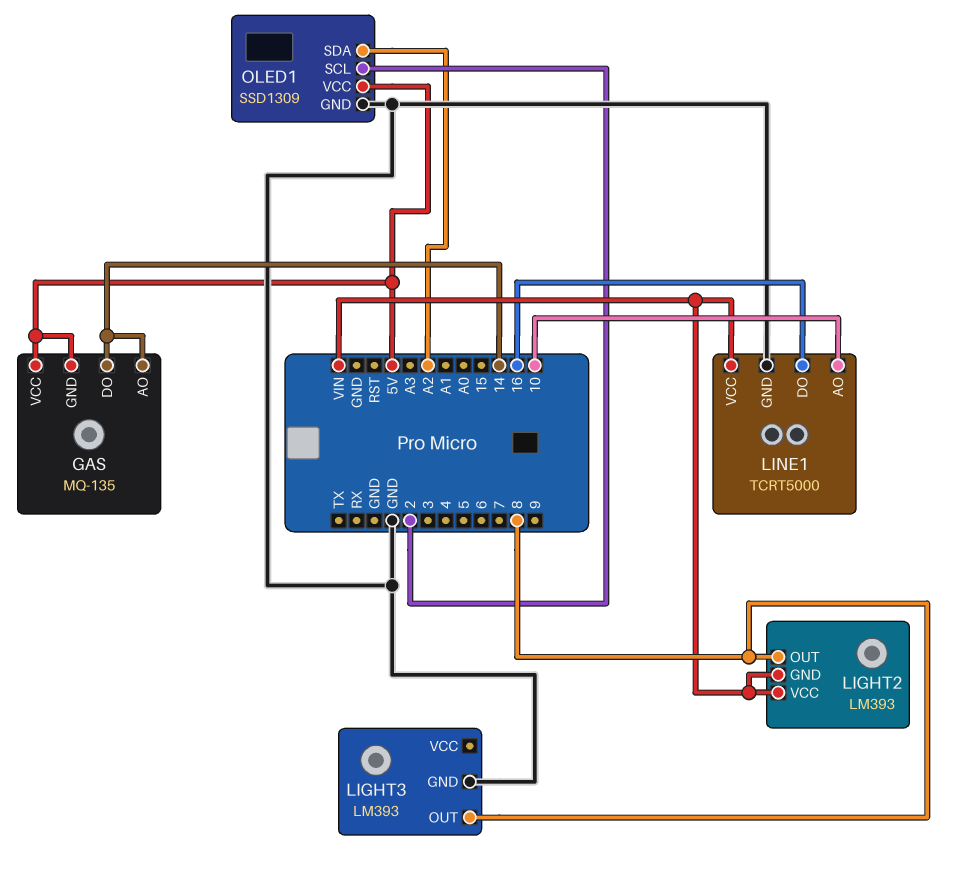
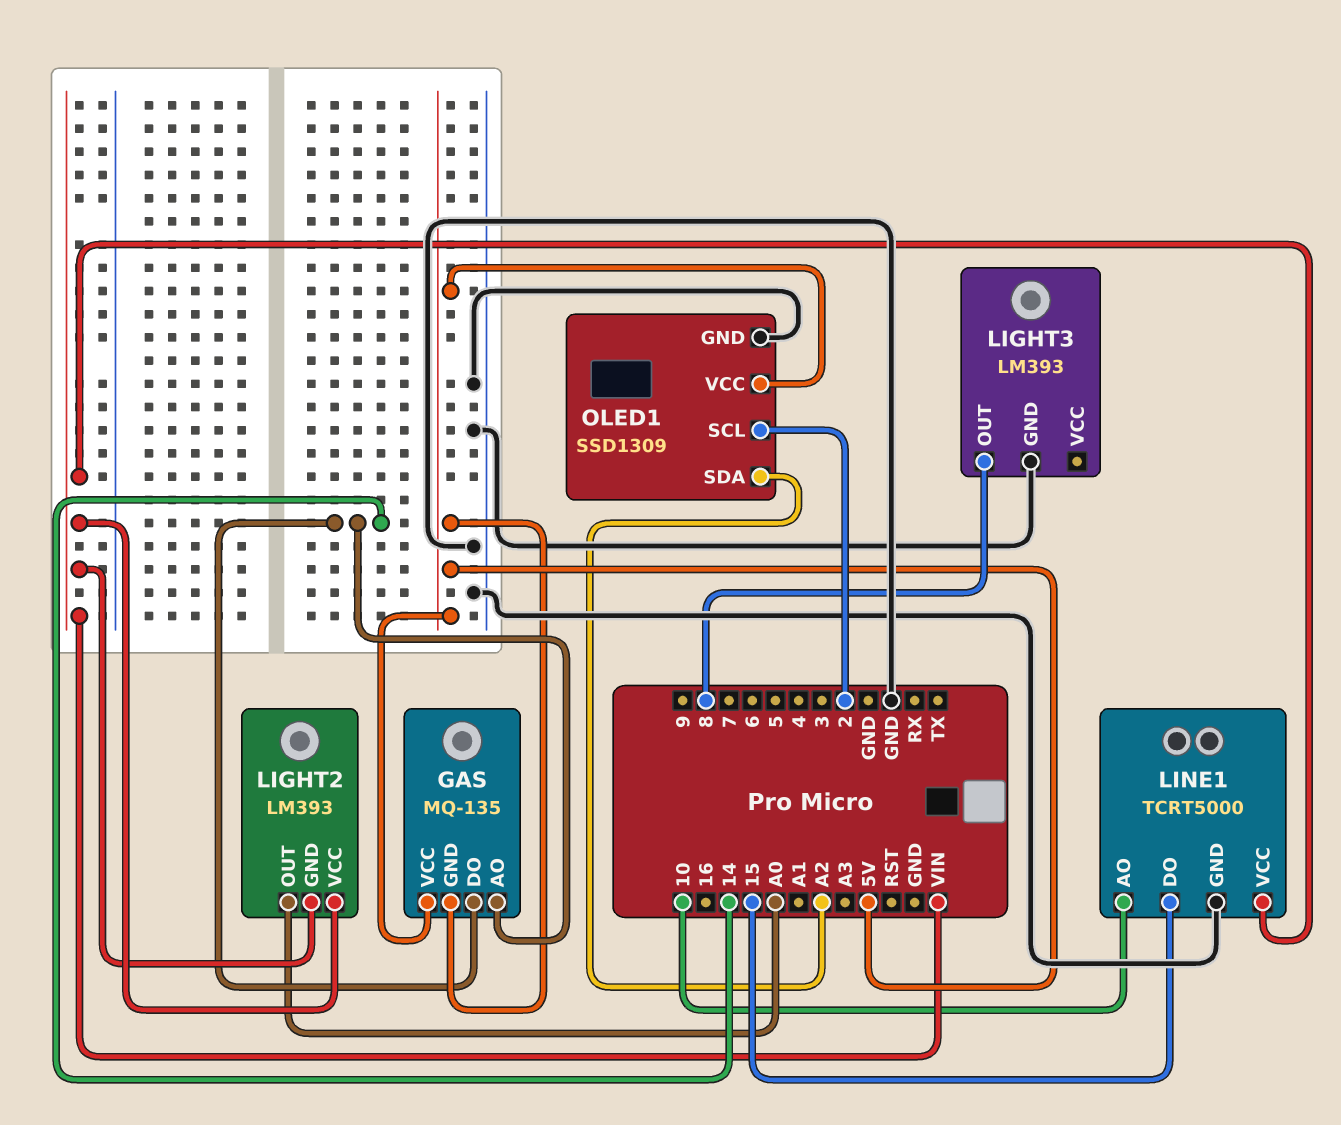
LIGHT2 pin OUT: 8 -> A0
LINE1 pin DO: 16 -> 15

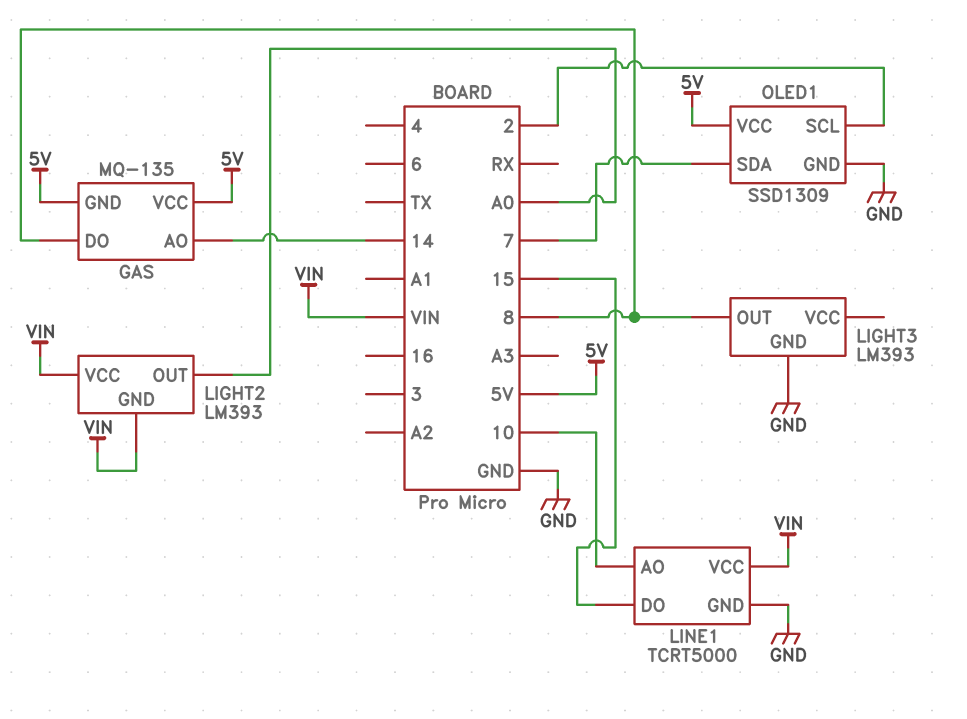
GAS pin DO: 14 -> 8
OLED1 pin SDA: A2 -> 7

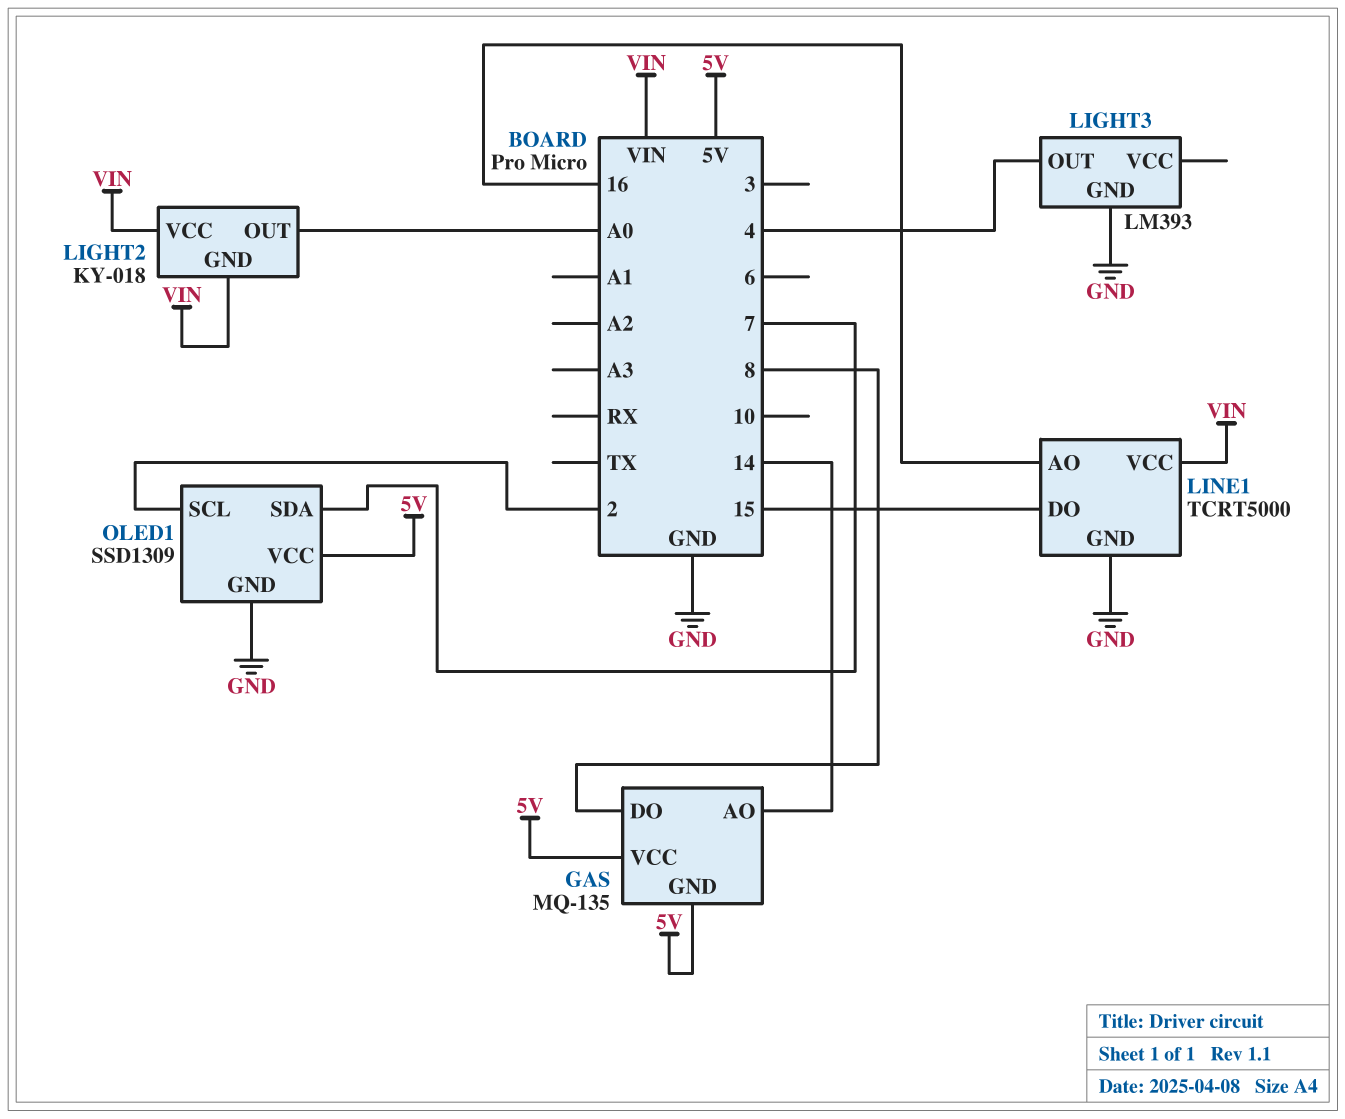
LIGHT2: LM393 -> KY-018
LIGHT3 pin OUT: 8 -> 4
LINE1 pin AO: 10 -> 16

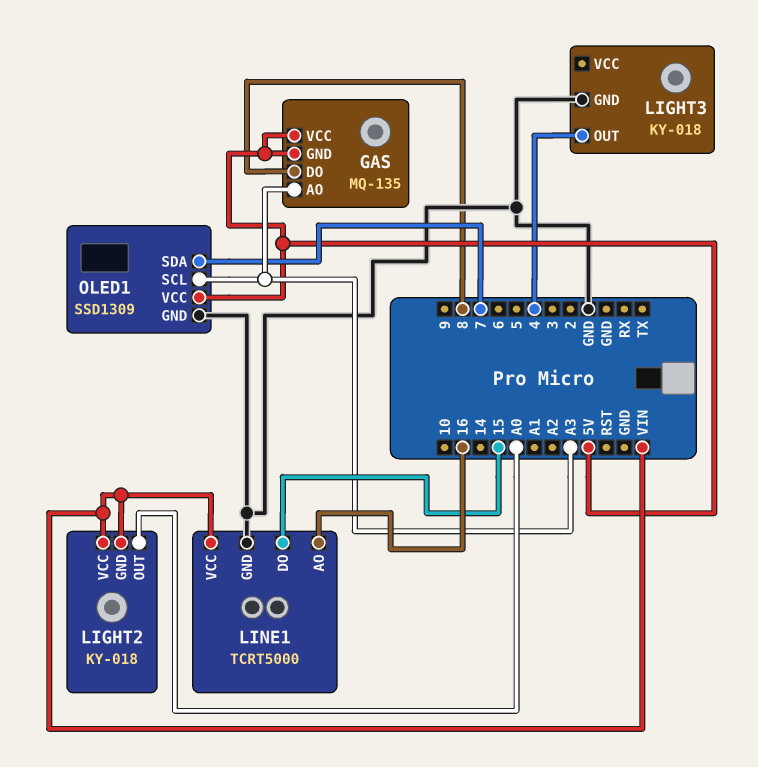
GAS pin AO: 14 -> A3
LIGHT3: LM393 -> KY-018
OLED1 pin SCL: 2 -> A3

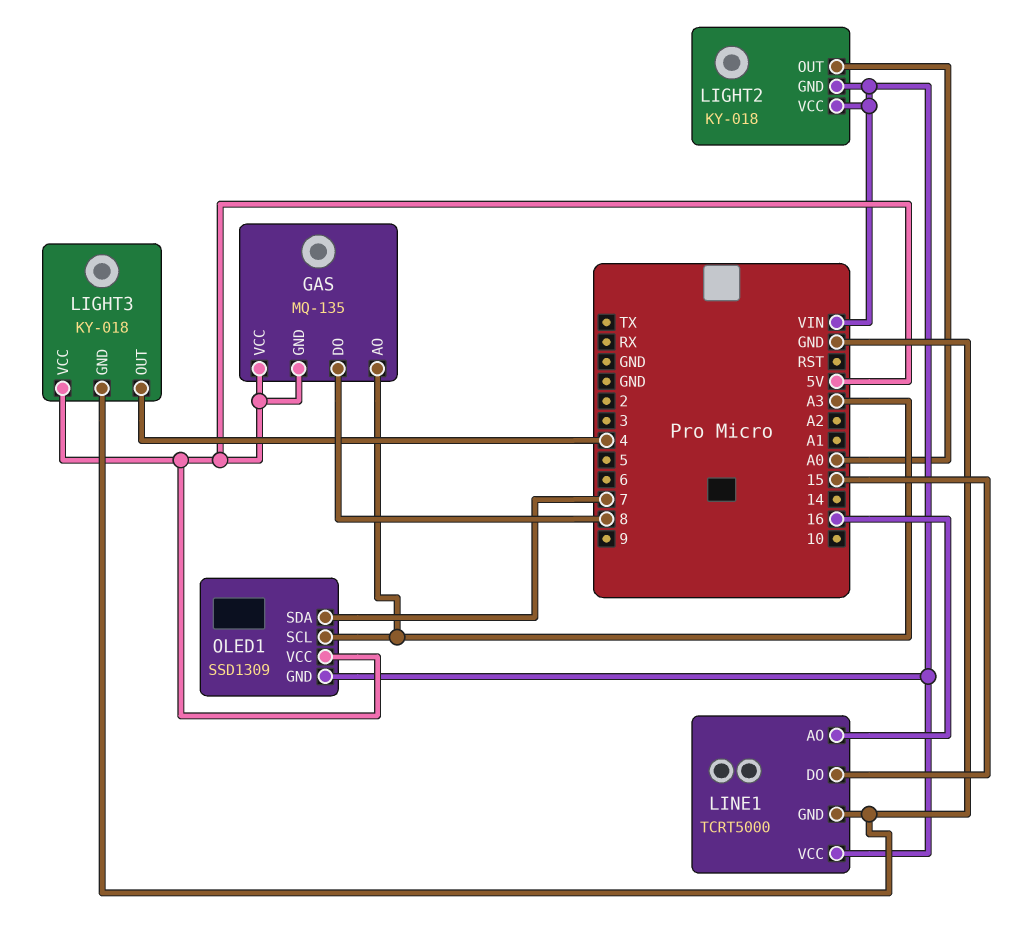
LIGHT3 pin VCC: none -> 5V
OLED1 pin GND: GND -> VIN

